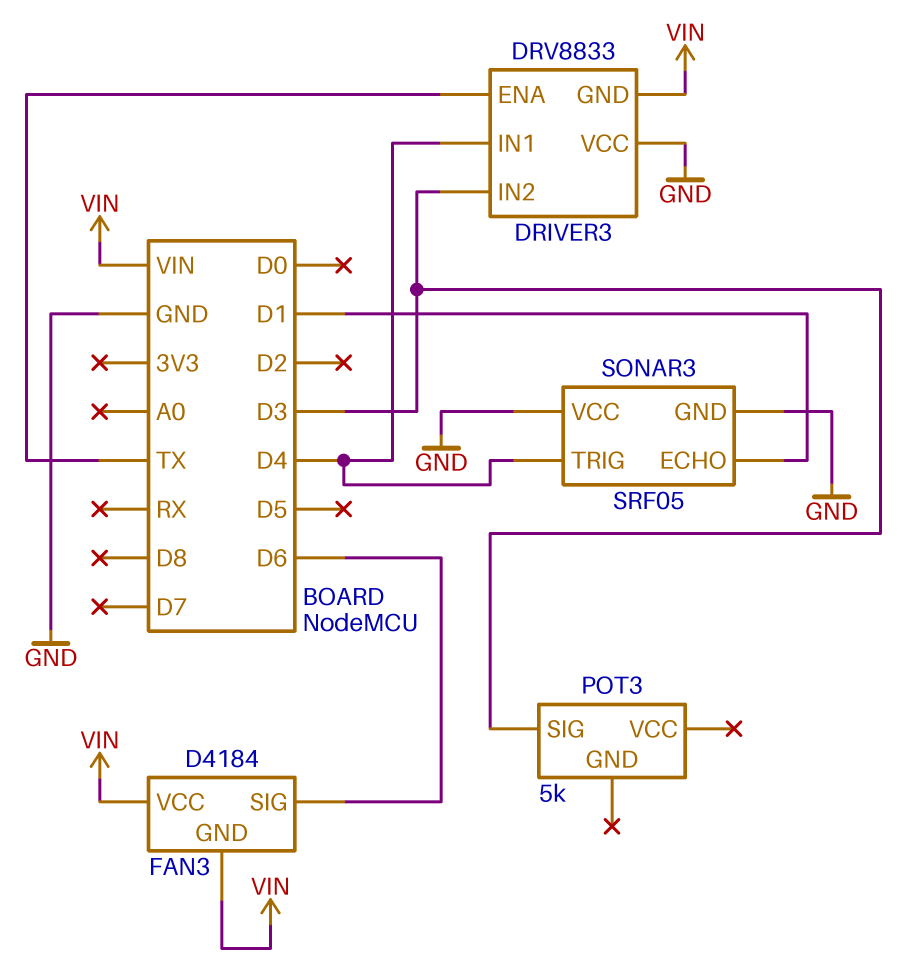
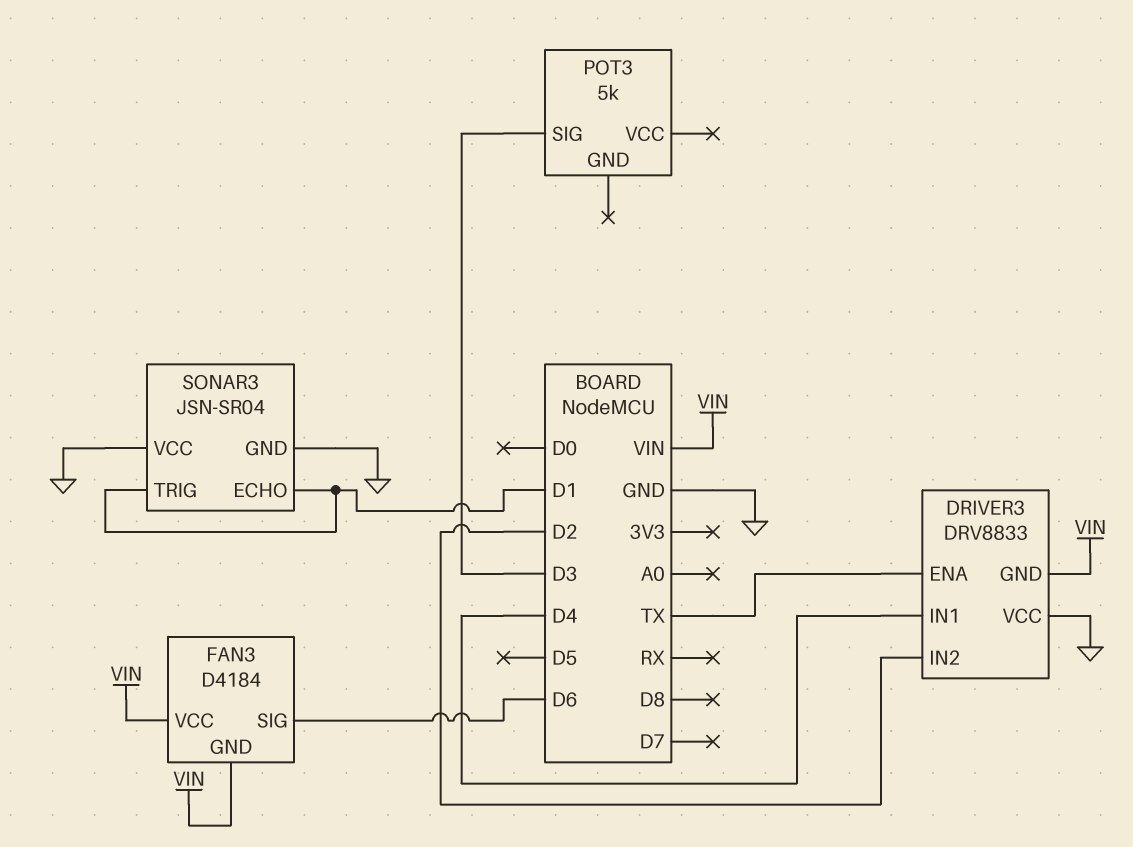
DRIVER3 pin IN2: D3 -> D2
SONAR3: SRF05 -> JSN-SR04
SONAR3 pin TRIG: D4 -> D1

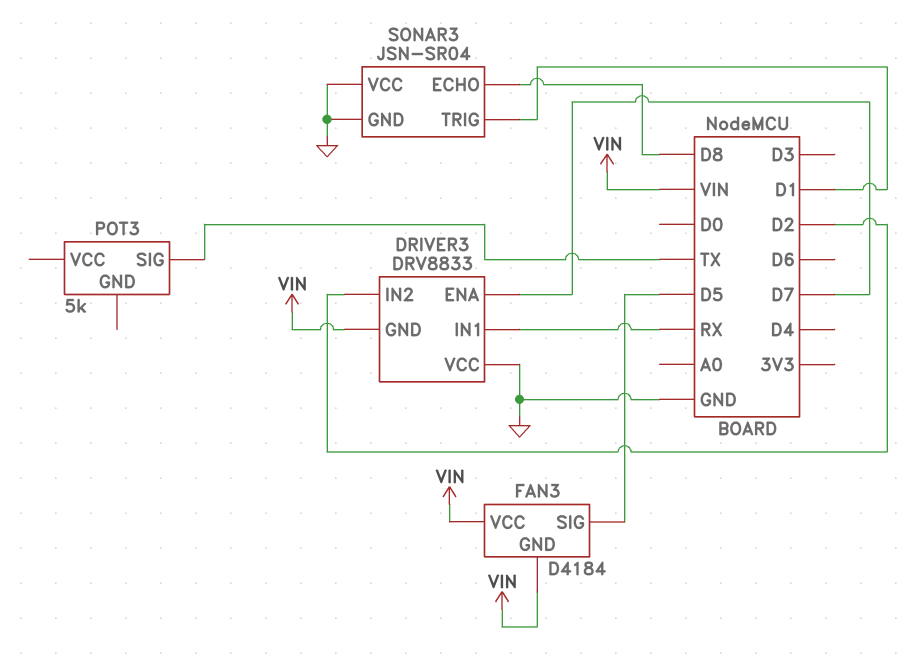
DRIVER3 pin ENA: TX -> D7
DRIVER3 pin IN1: D4 -> RX
FAN3 pin SIG: D6 -> D5
POT3 pin SIG: D3 -> TX
SONAR3 pin ECHO: D1 -> D8

